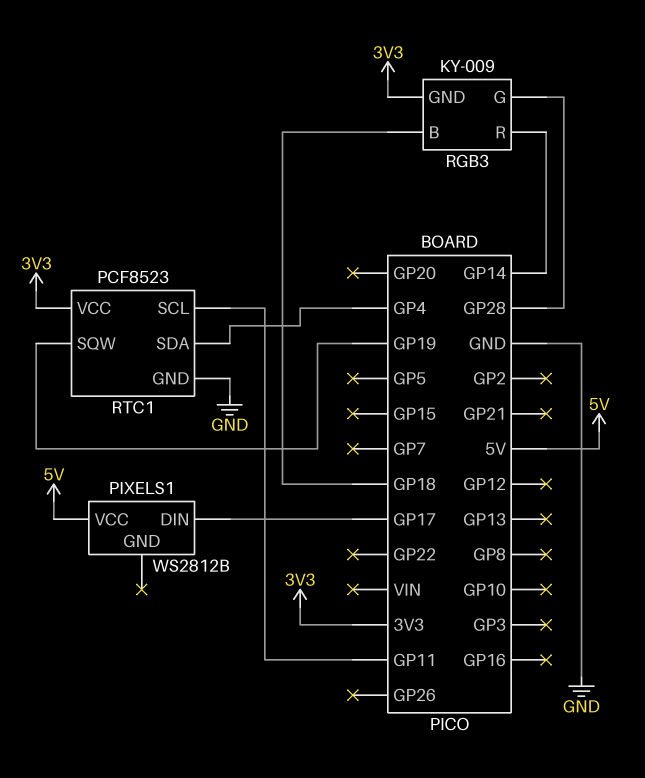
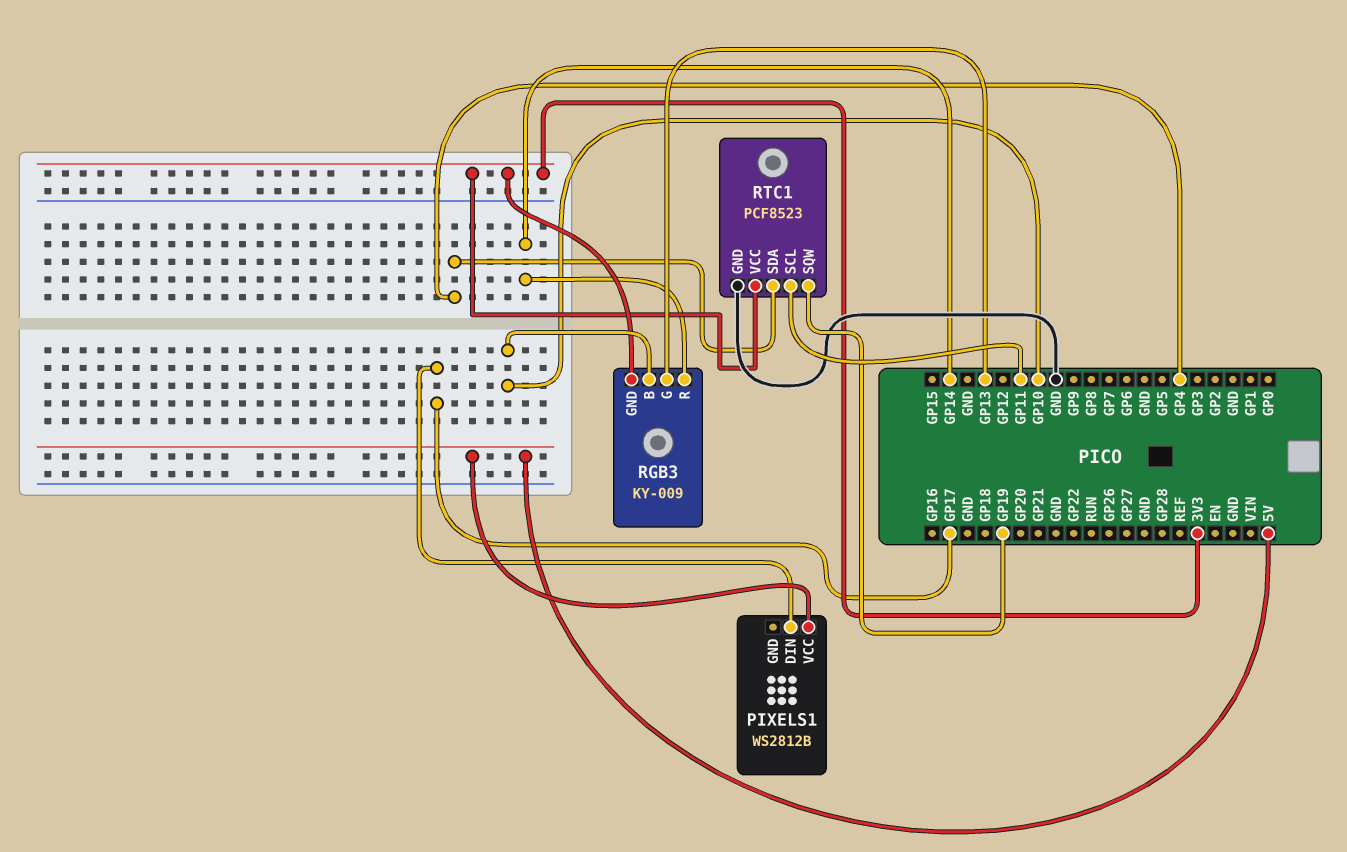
RGB3 pin B: GP18 -> GP10
RGB3 pin G: GP28 -> GP13

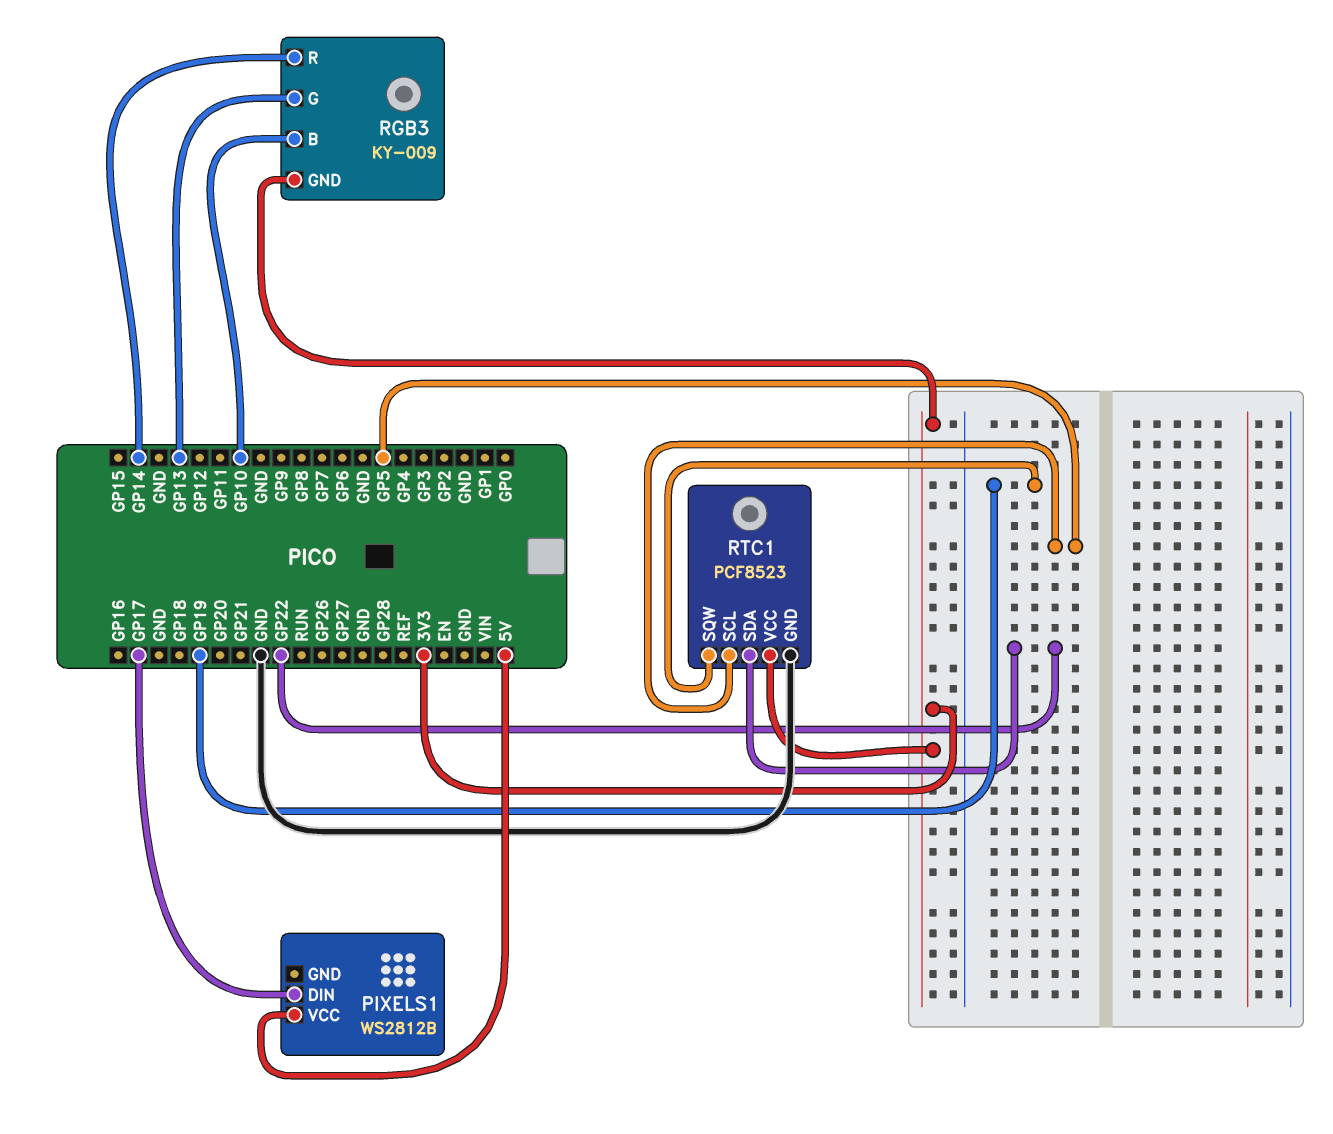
RTC1 pin SCL: GP11 -> GP5
RTC1 pin SDA: GP4 -> GP22

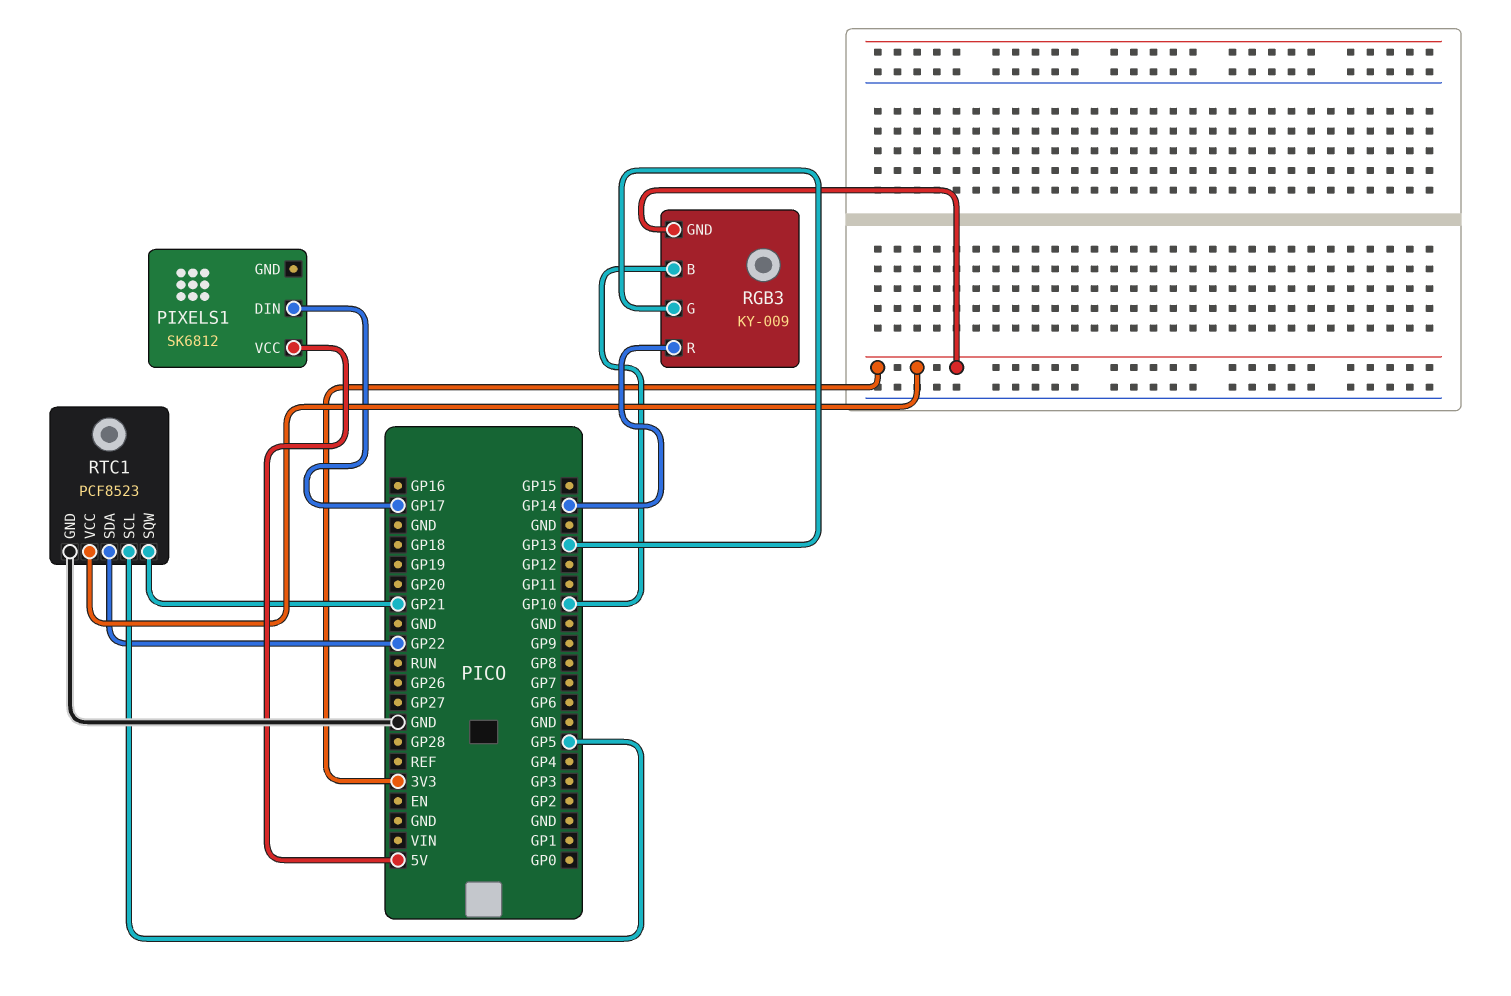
PIXELS1: WS2812B -> SK6812
RTC1 pin SQW: GP19 -> GP21

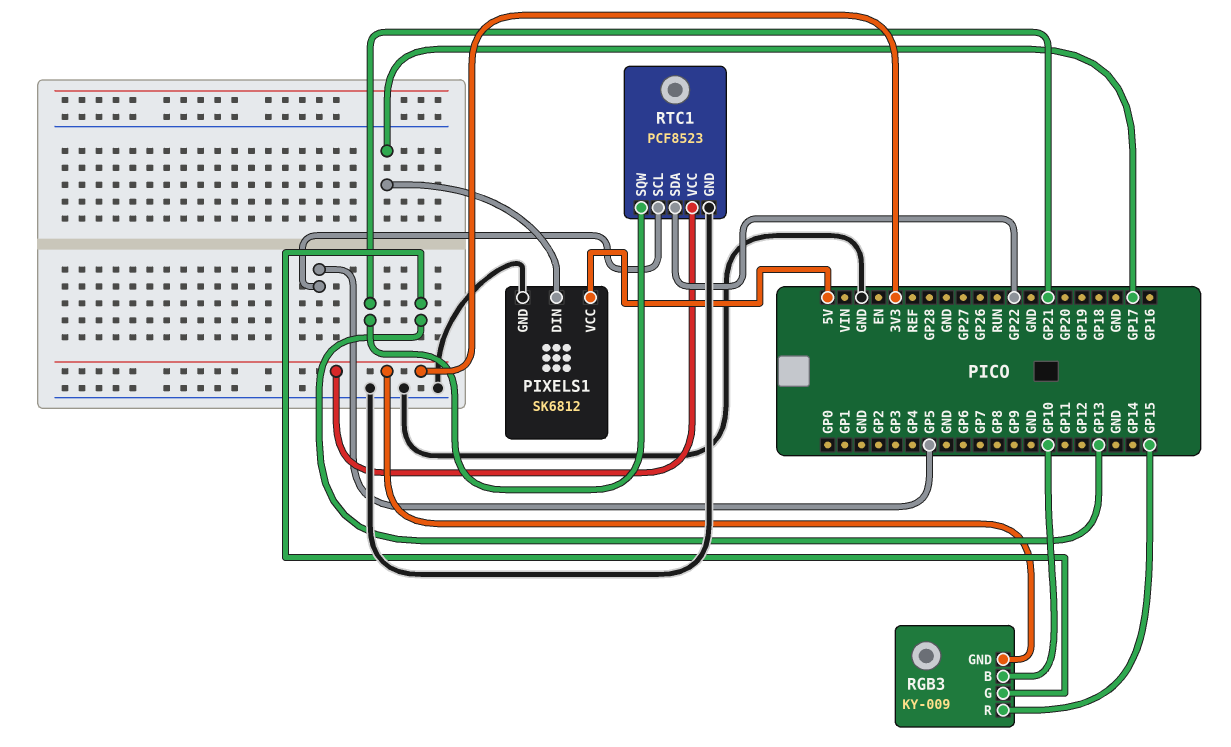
PIXELS1 pin GND: none -> GND
RGB3 pin R: GP14 -> GP15

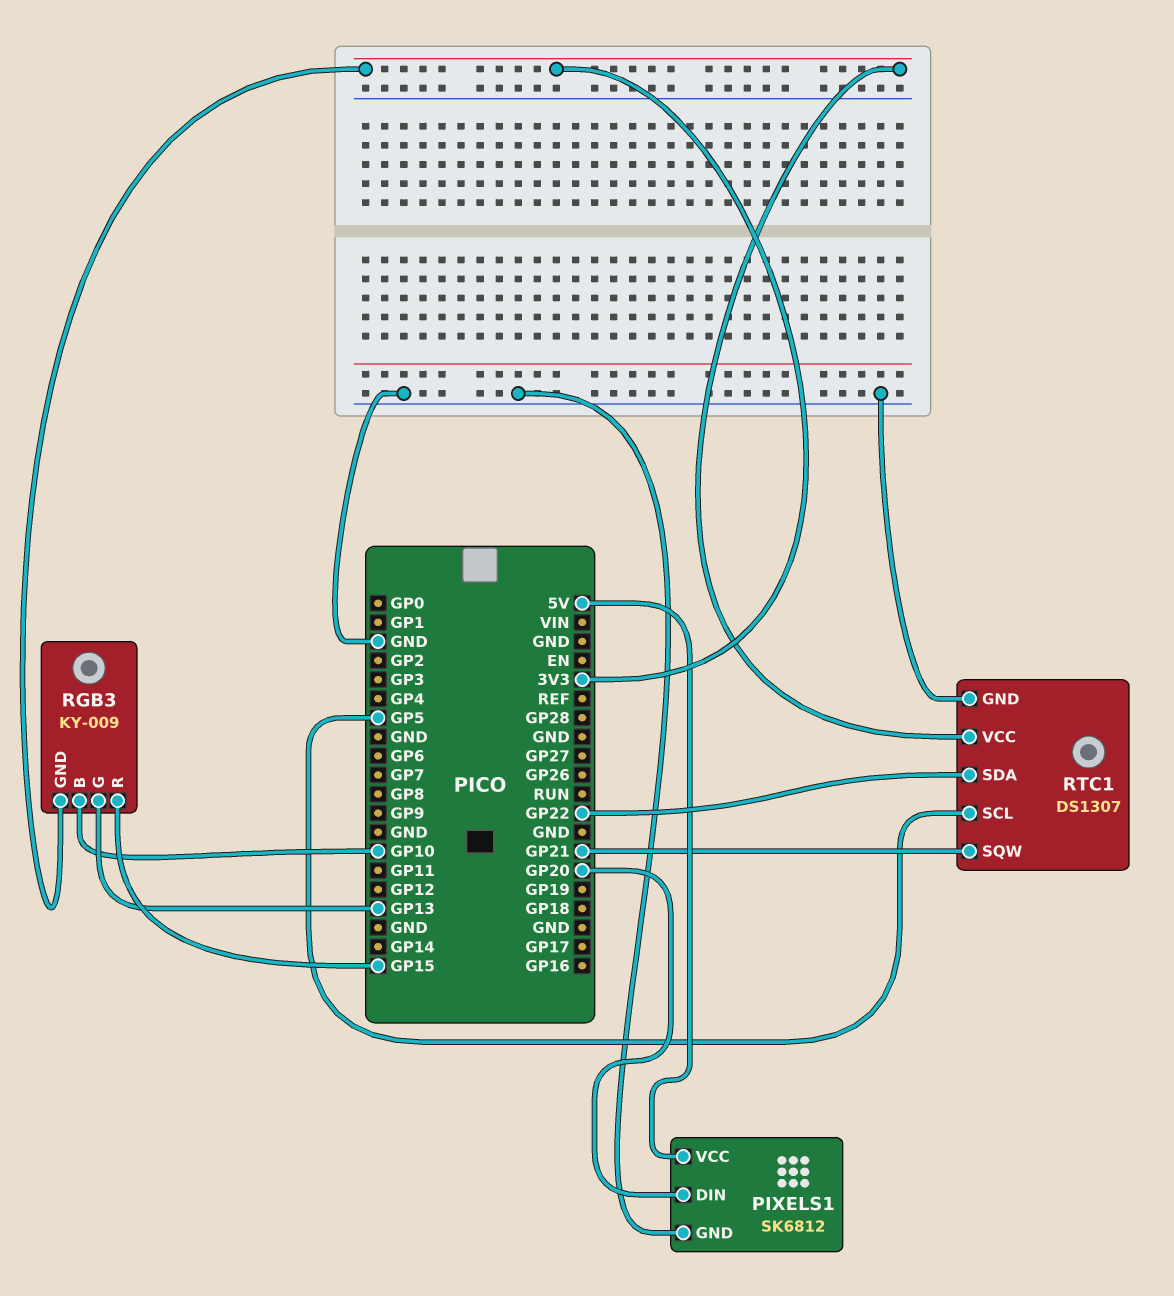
PIXELS1 pin DIN: GP17 -> GP20
RTC1: PCF8523 -> DS1307

